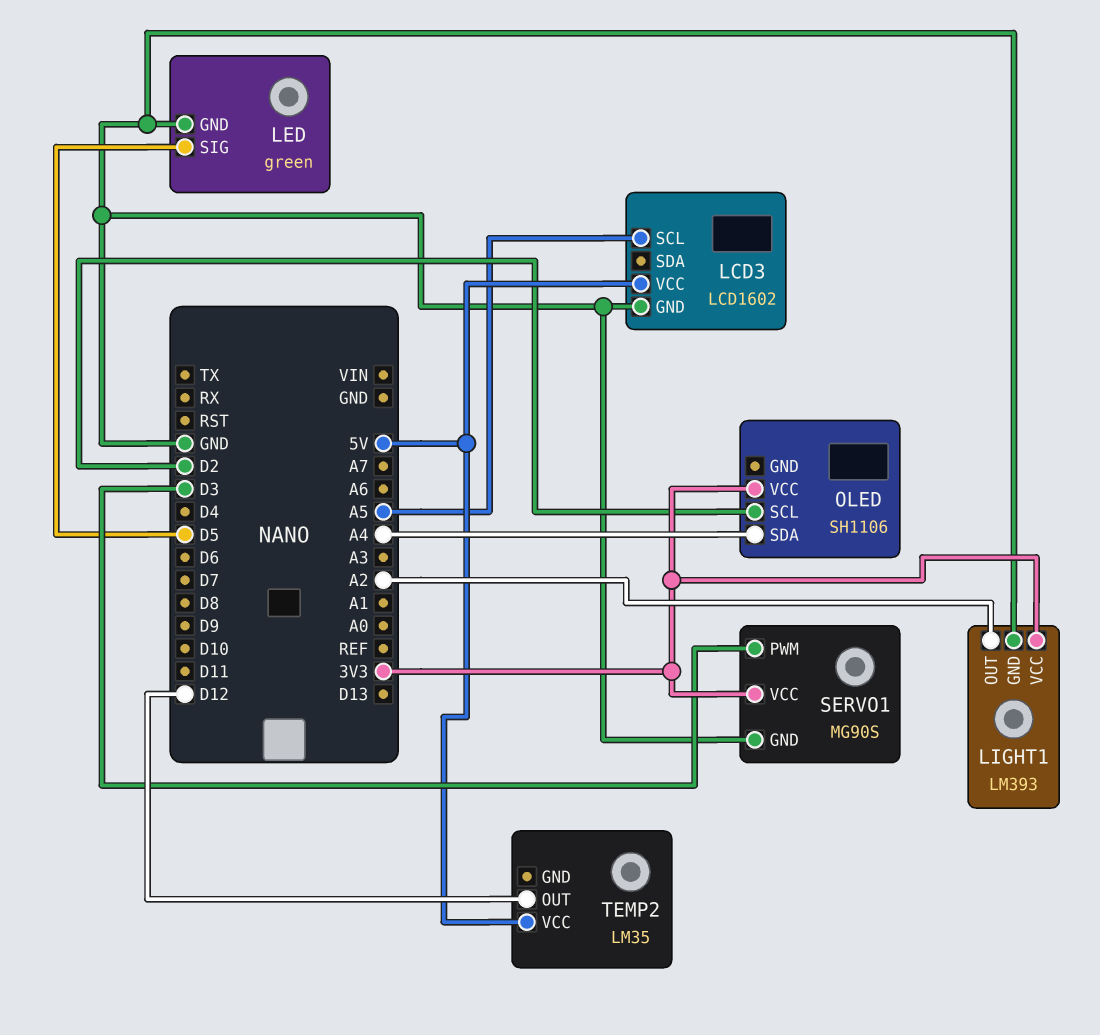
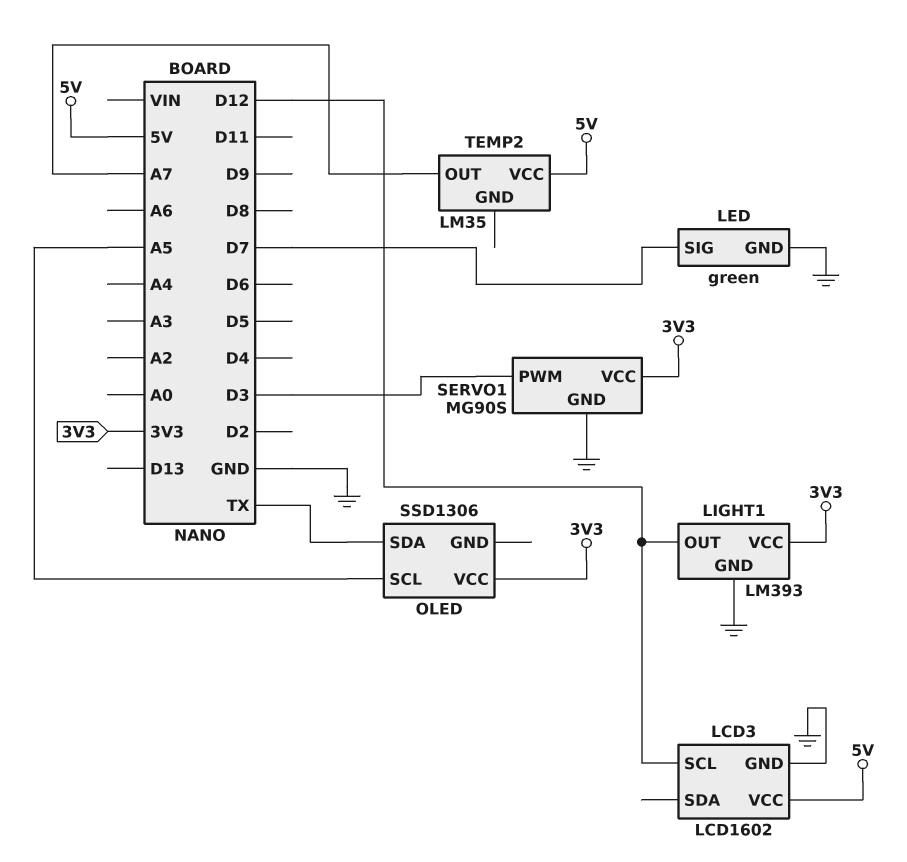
LCD3 pin SCL: A5 -> D12
LED pin SIG: D5 -> D7
LIGHT1 pin OUT: A2 -> D12
OLED: SH1106 -> SSD1306
OLED pin SCL: D2 -> A5
OLED pin SDA: A4 -> TX
TEMP2 pin OUT: D12 -> A7

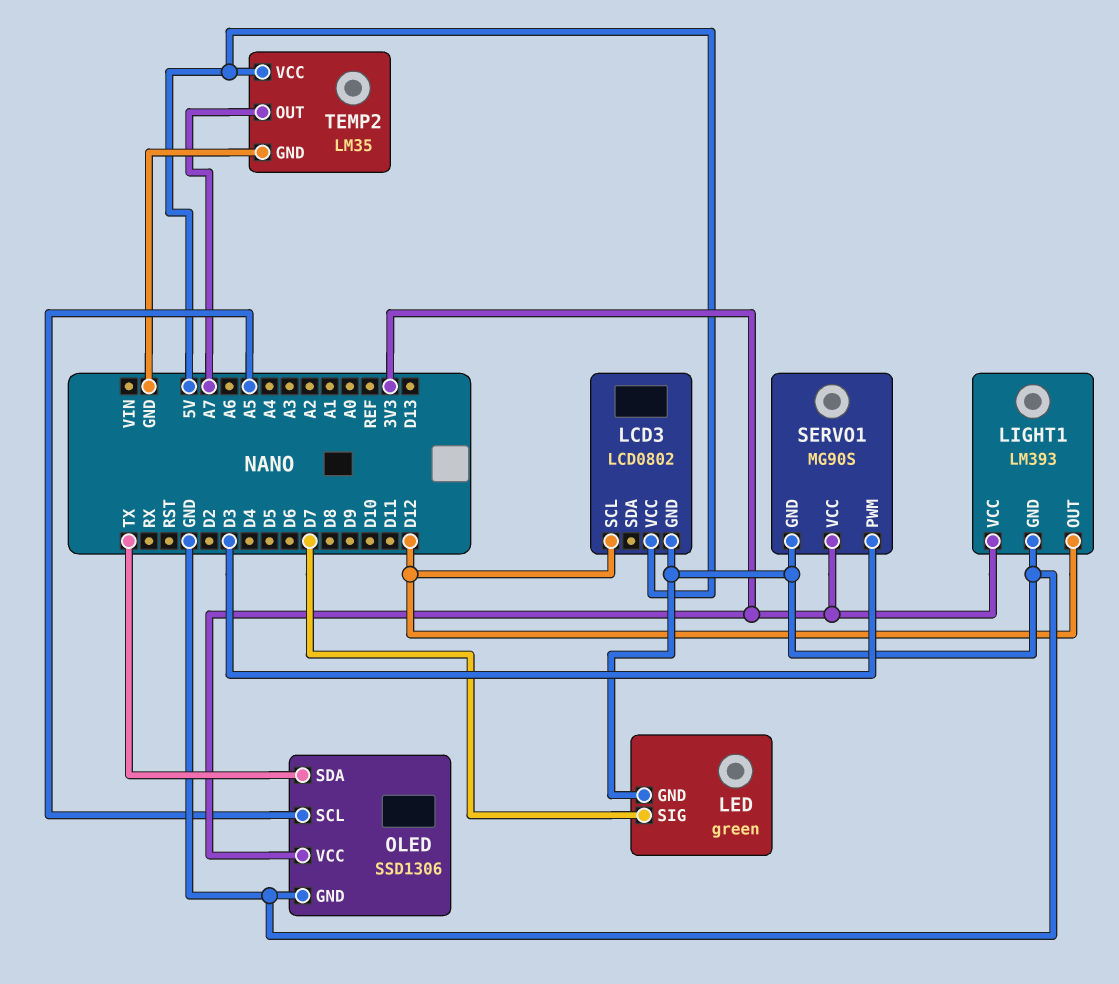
LCD3: LCD1602 -> LCD0802
OLED pin GND: none -> GND
TEMP2 pin GND: none -> GND

